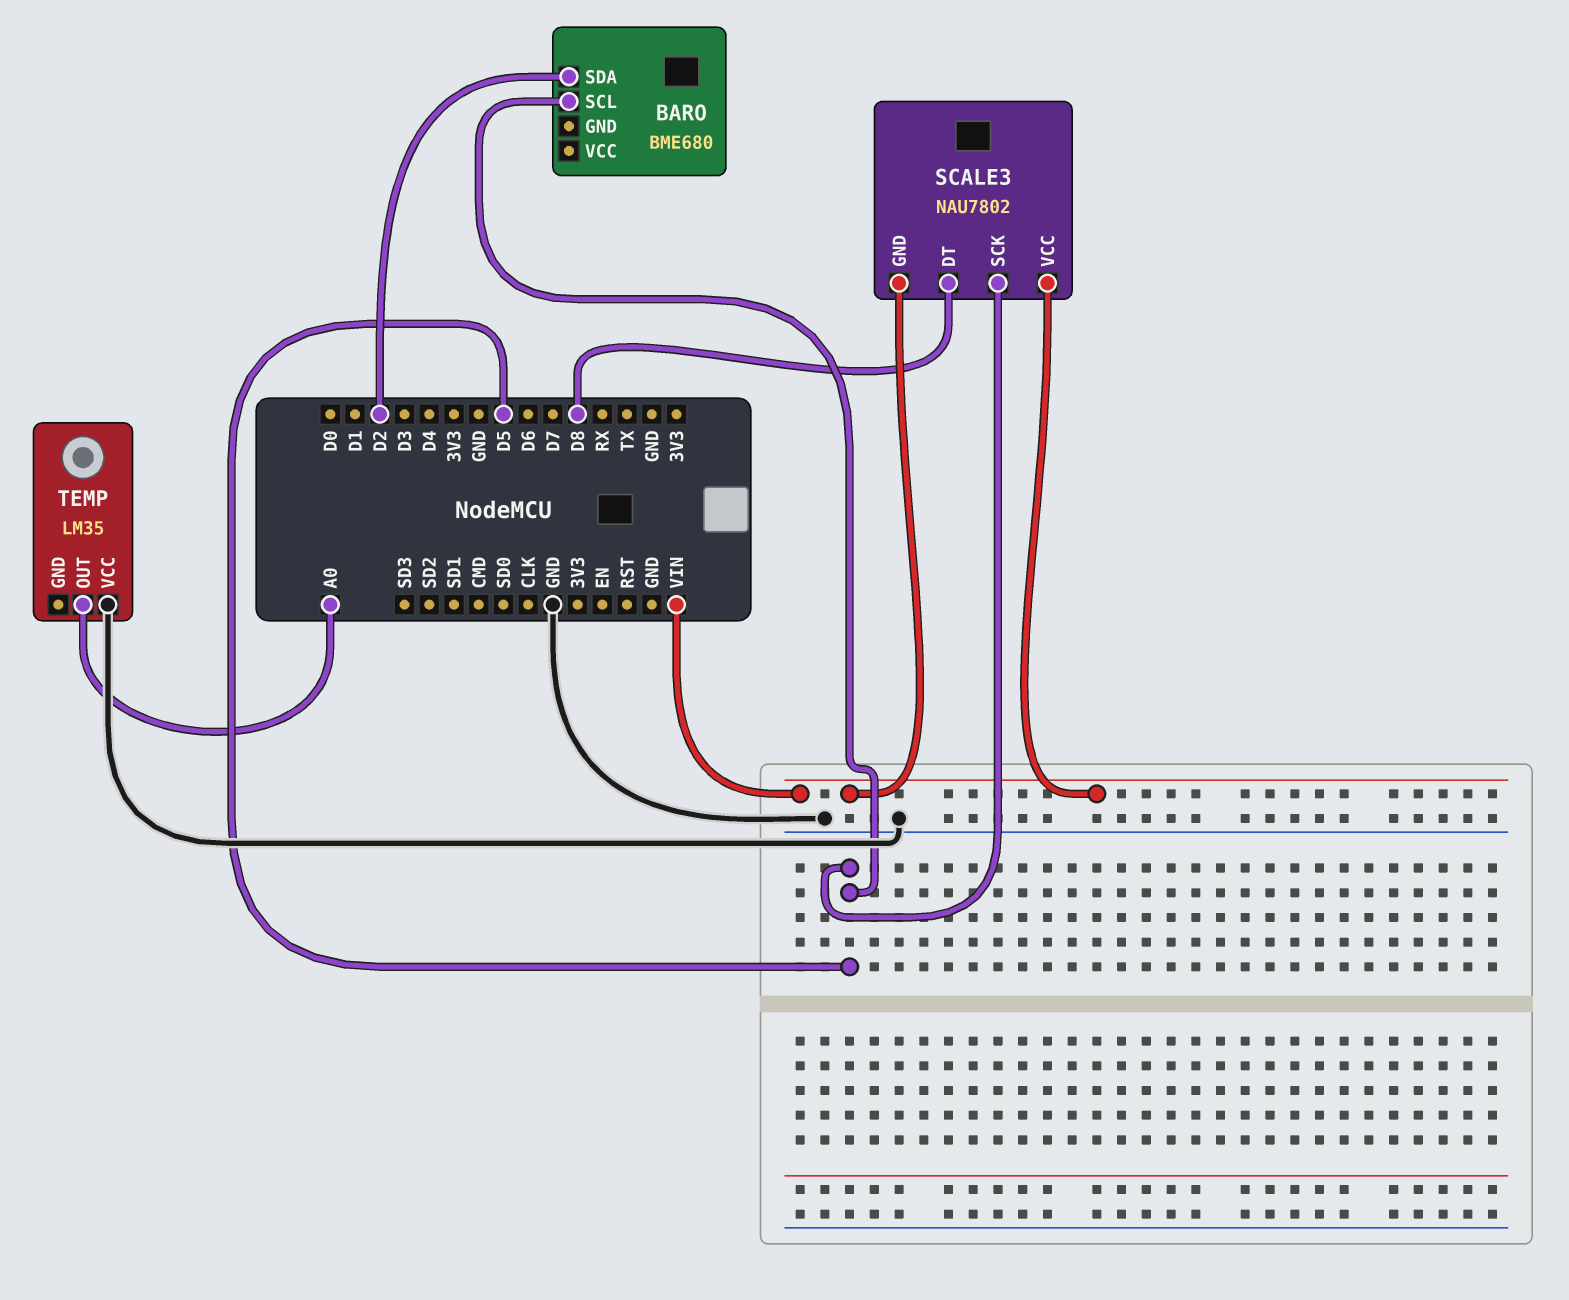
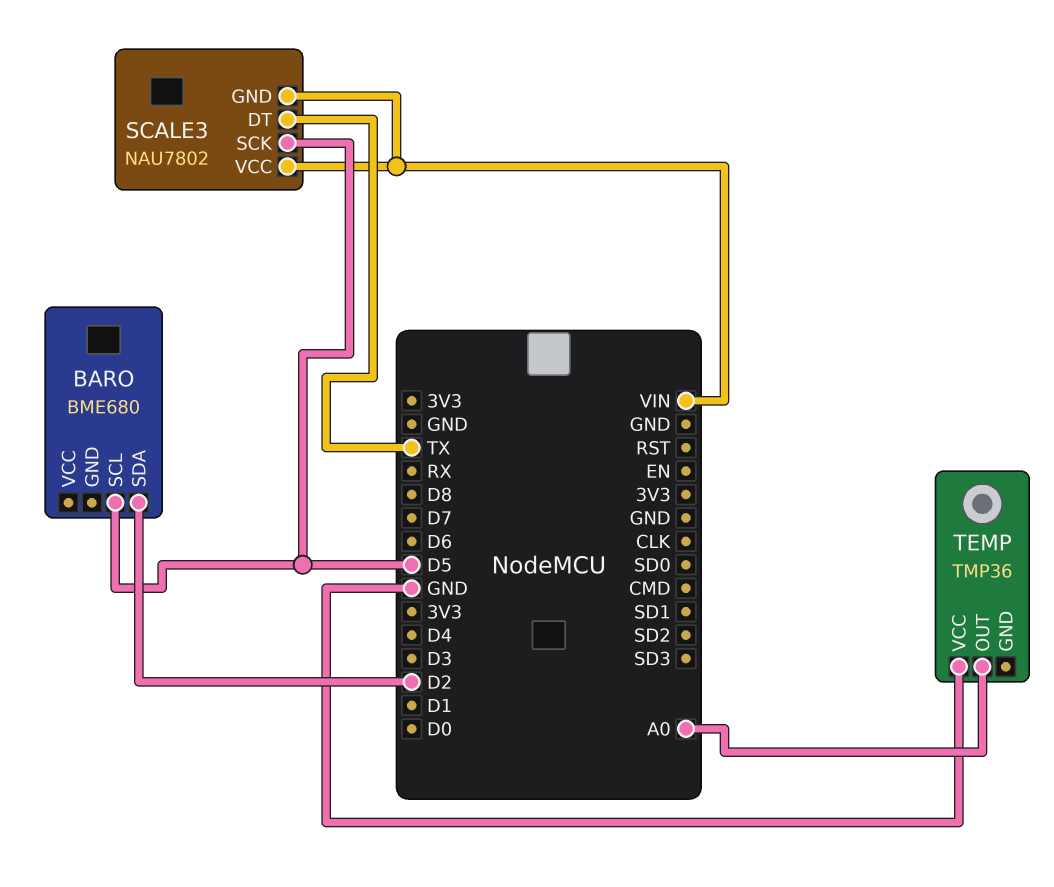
SCALE3 pin DT: D8 -> TX
TEMP: LM35 -> TMP36

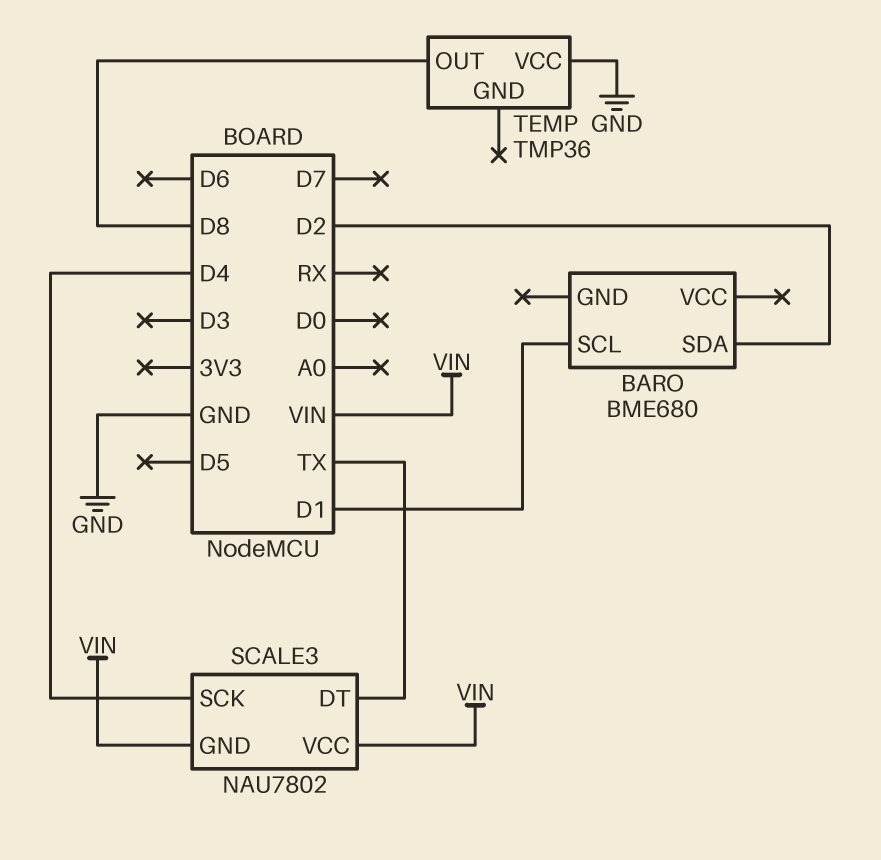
BARO pin SCL: D5 -> D1
SCALE3 pin SCK: D5 -> D4
TEMP pin OUT: A0 -> D8

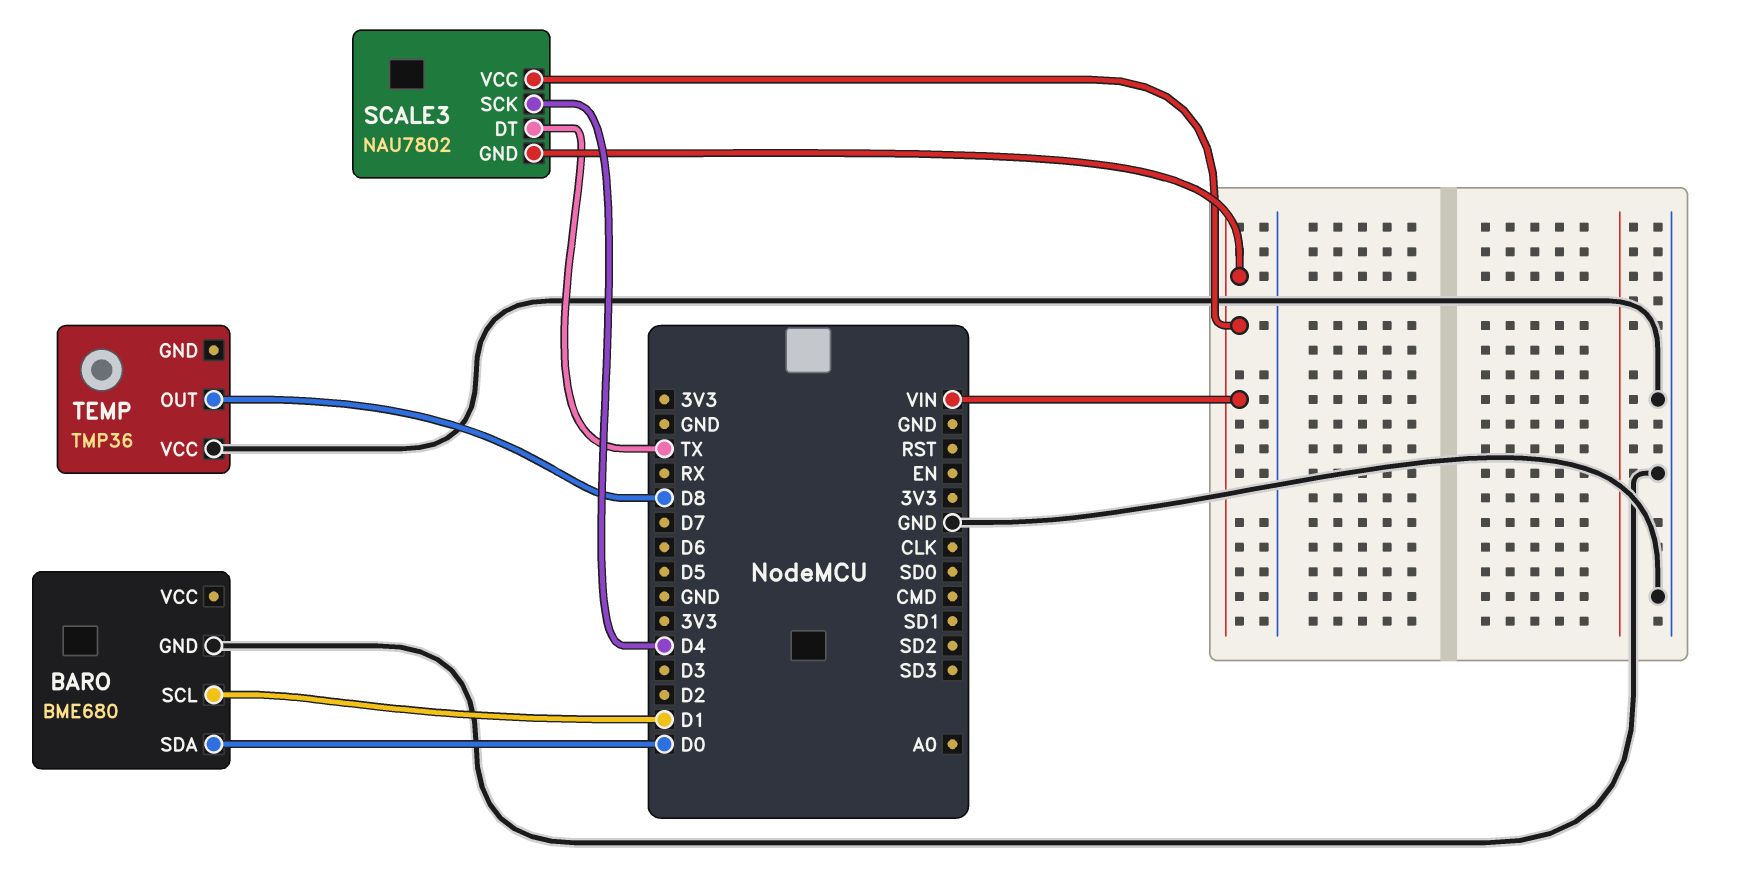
BARO pin GND: none -> GND
BARO pin SDA: D2 -> D0

